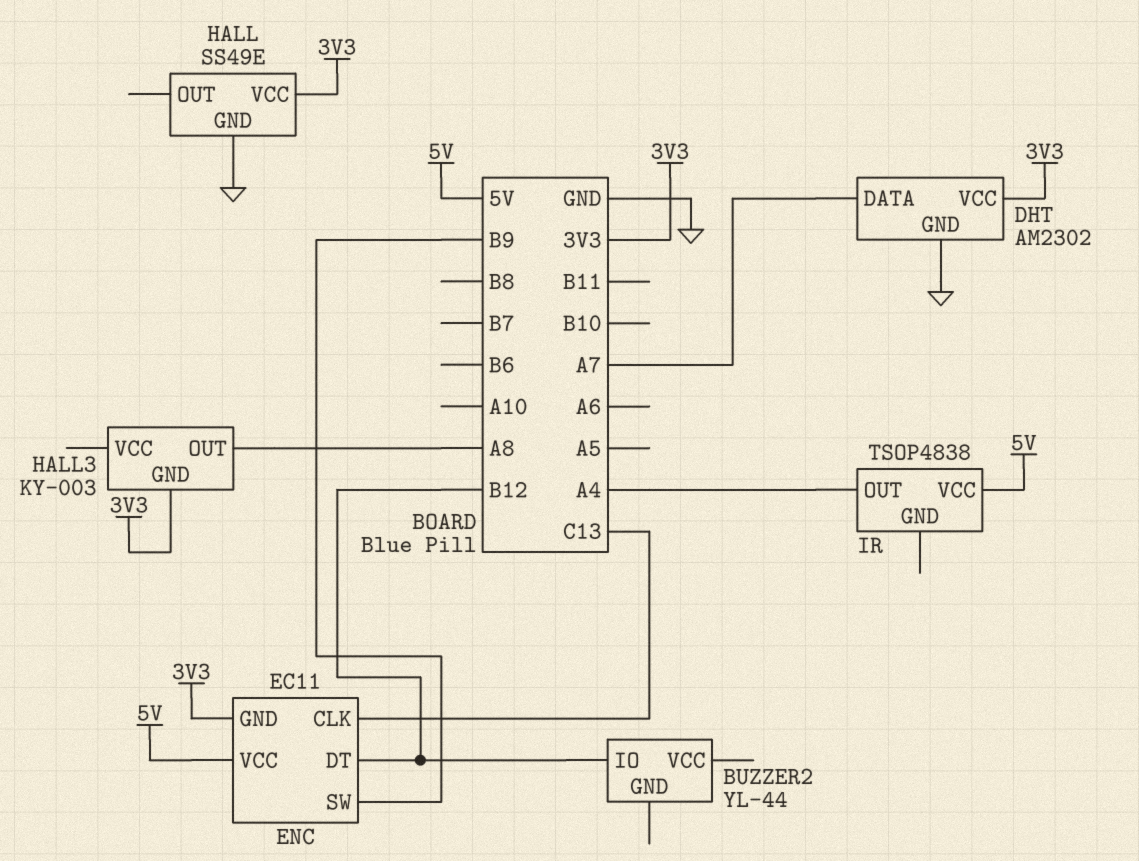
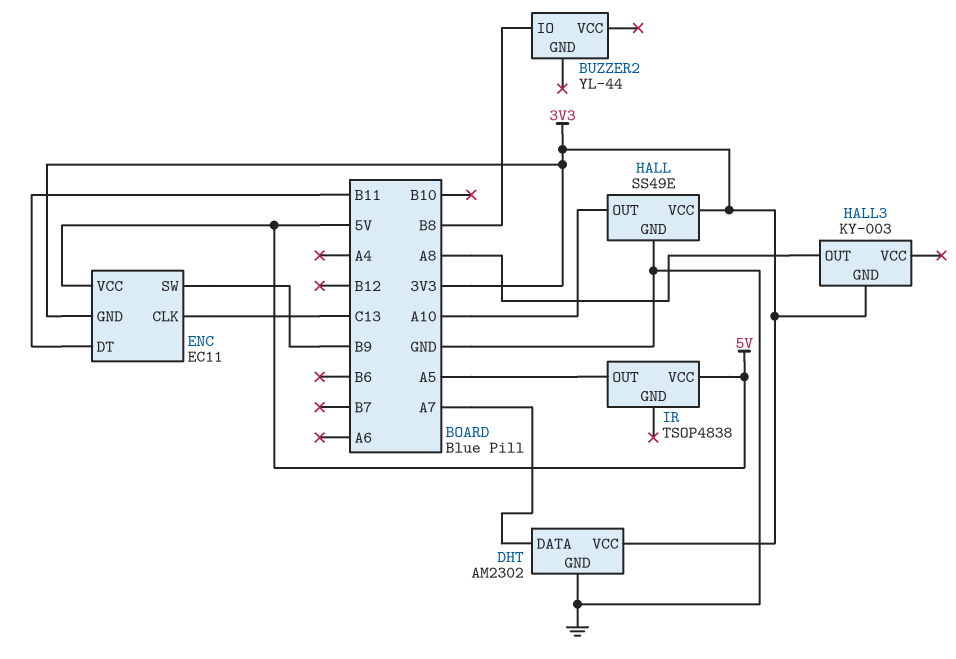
BUZZER2 pin IO: B12 -> B8
ENC pin DT: B12 -> B11
HALL pin OUT: none -> A10
IR pin OUT: A4 -> A5

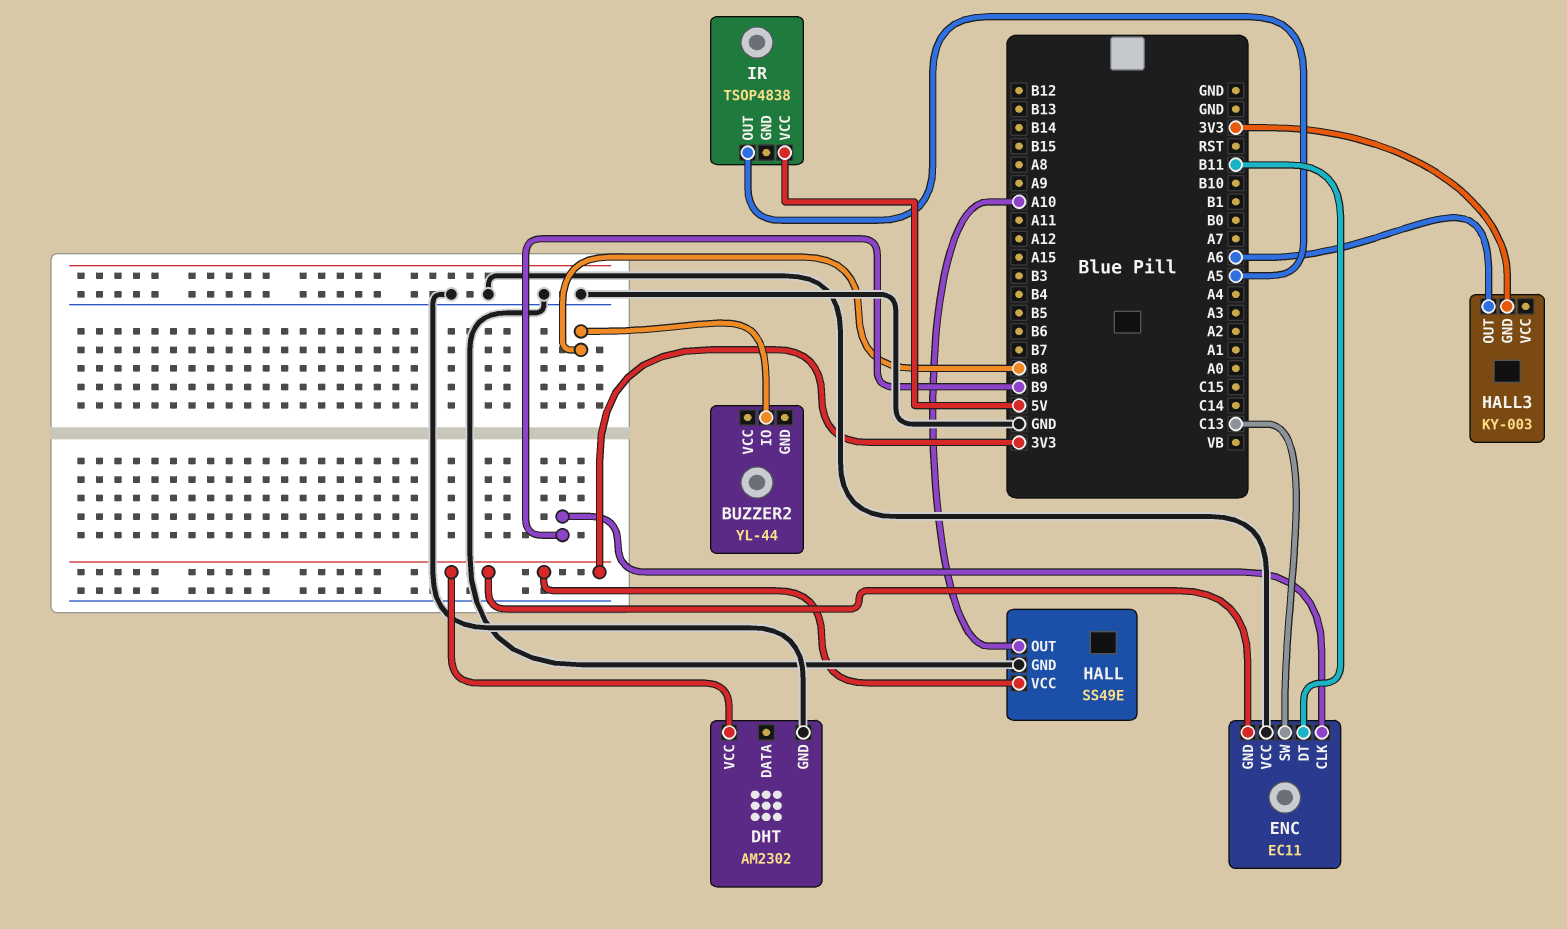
DHT pin DATA: A7 -> none
ENC pin CLK: C13 -> B9
ENC pin SW: B9 -> C13
ENC pin VCC: 5V -> GND
HALL3 pin OUT: A8 -> A6

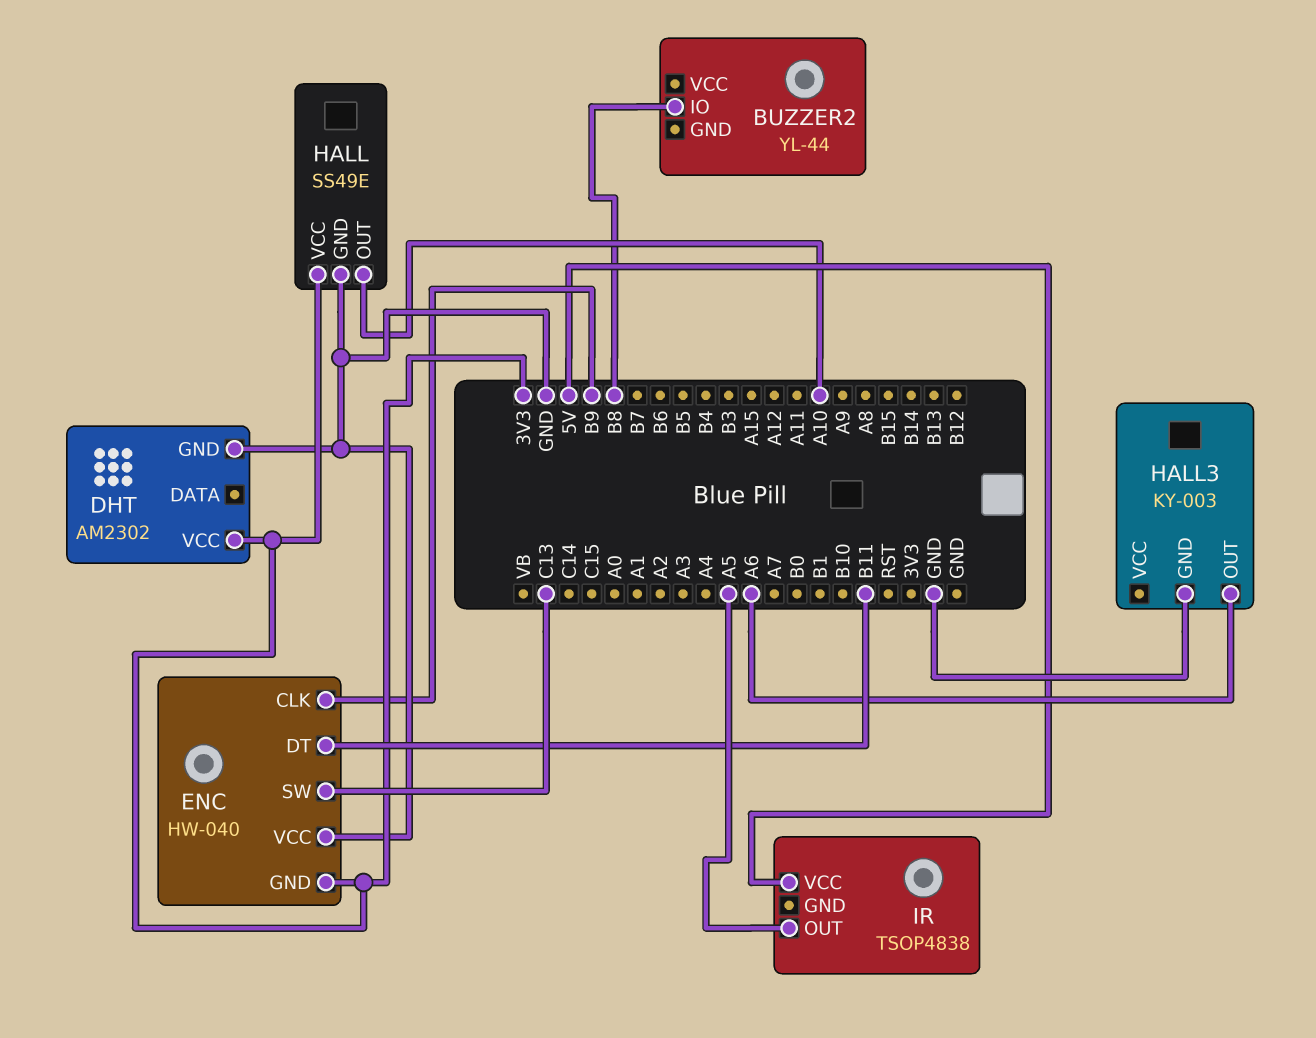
ENC: EC11 -> HW-040
HALL3 pin GND: 3V3 -> GND

